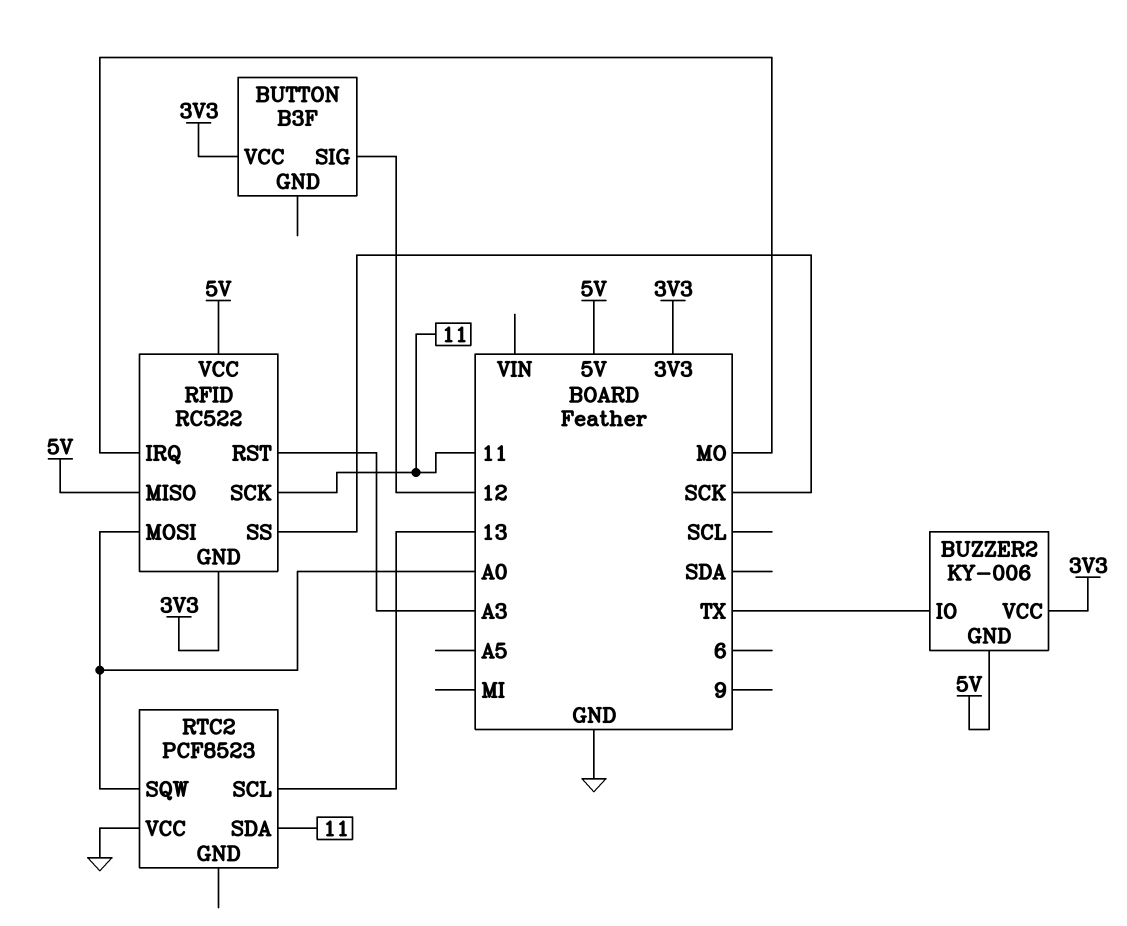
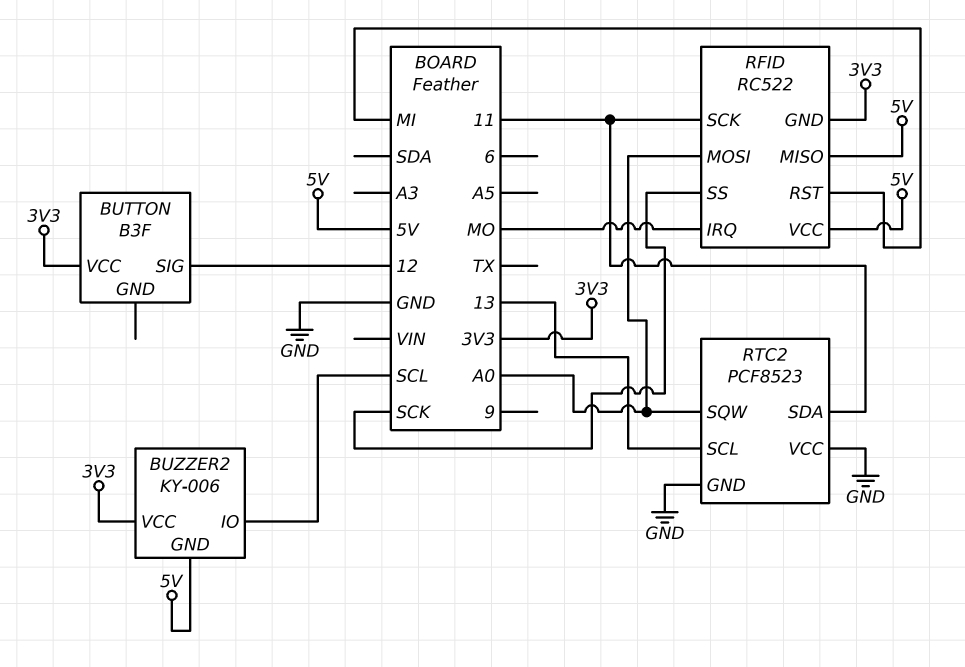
BUZZER2 pin IO: TX -> SCL
RFID pin RST: A3 -> MI
RTC2 pin GND: none -> GND

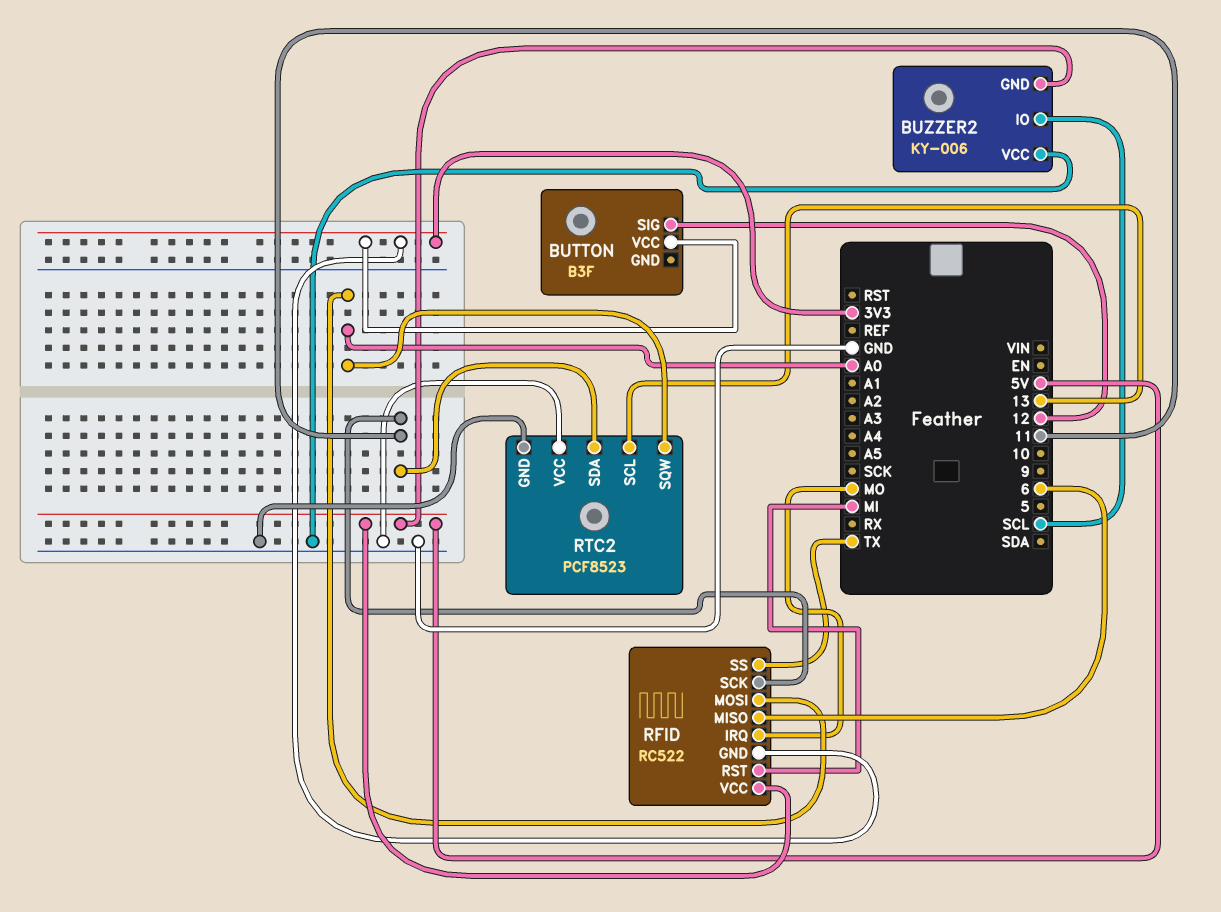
BUZZER2 pin VCC: 3V3 -> GND
RFID pin MISO: 5V -> 6
RFID pin SS: SCK -> TX

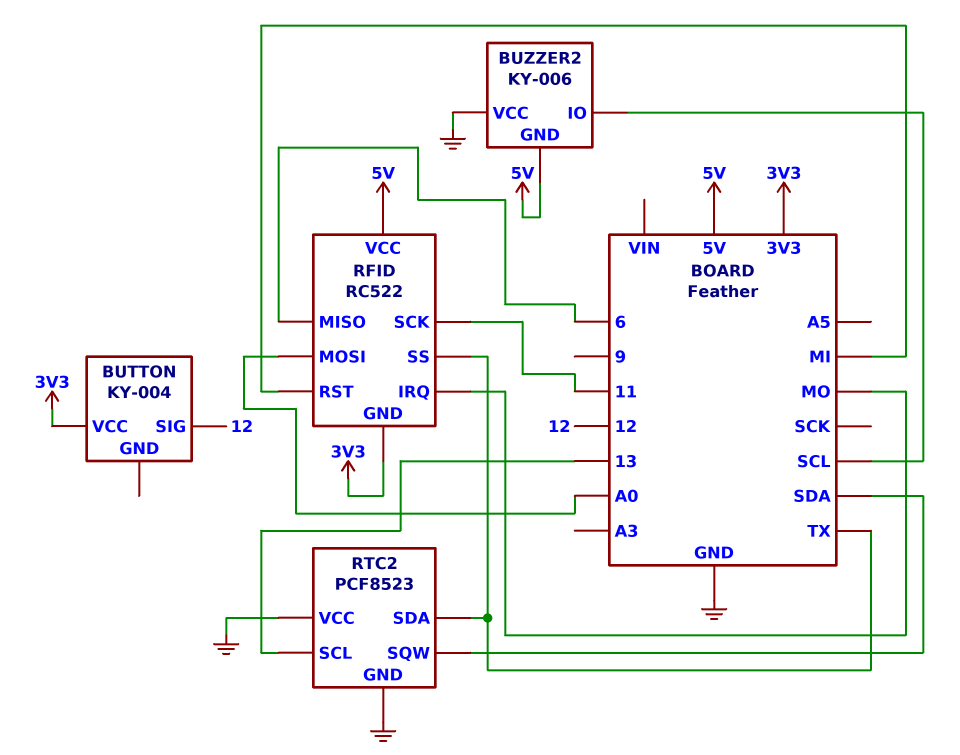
BUTTON: B3F -> KY-004
RTC2 pin SDA: 11 -> TX
RTC2 pin SQW: A0 -> SDA

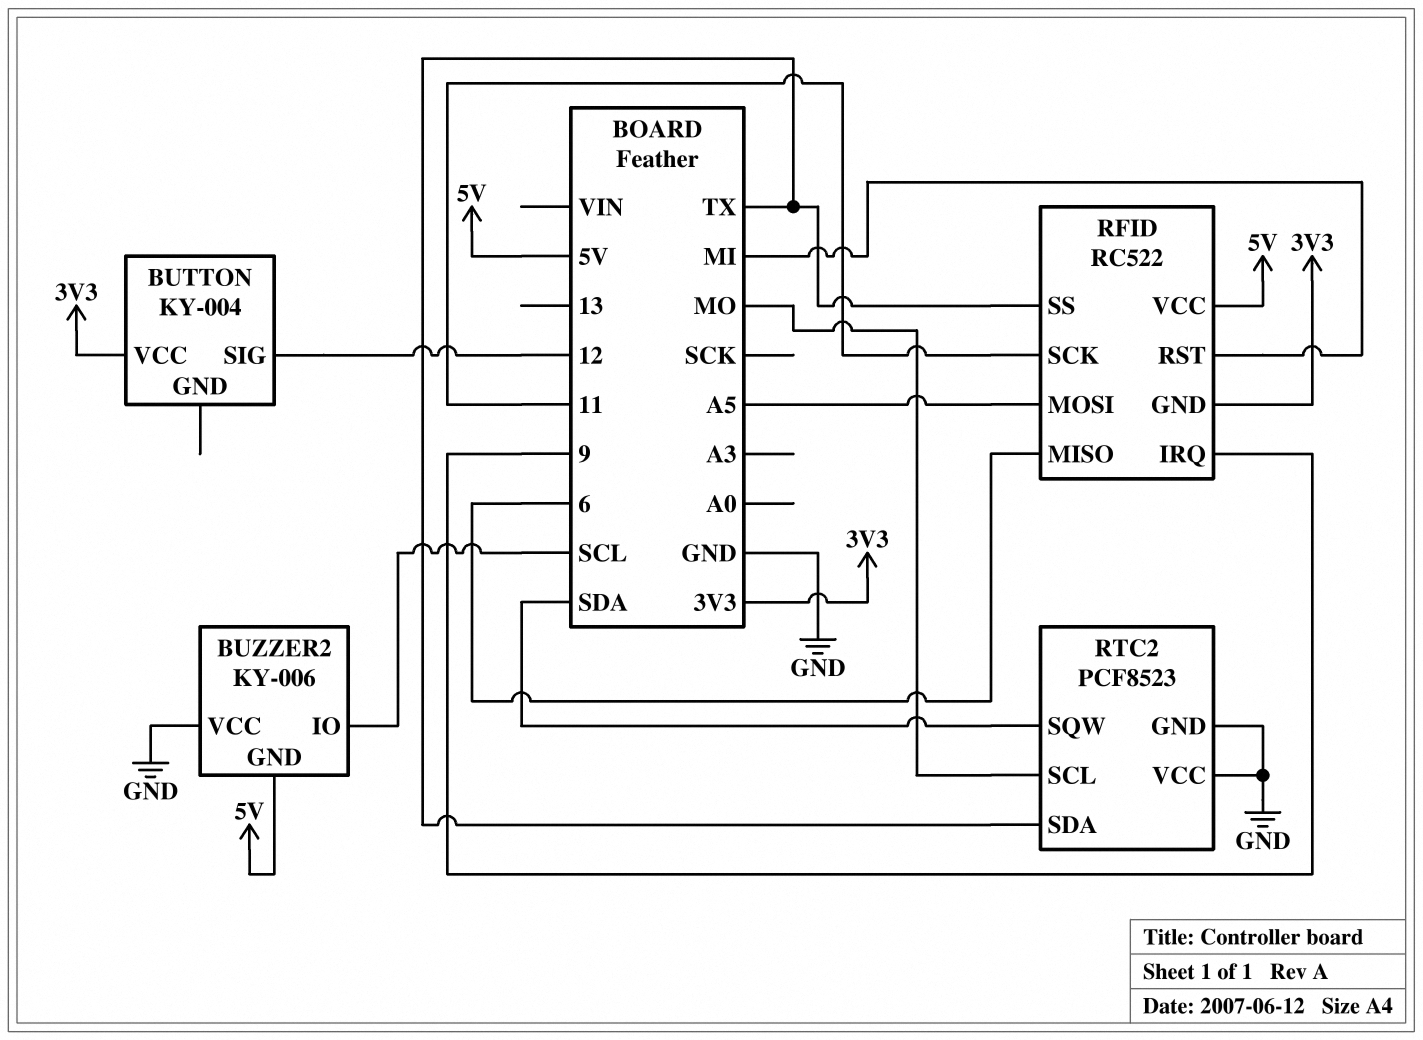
RFID pin IRQ: MO -> 9
RFID pin MOSI: A0 -> A5
RTC2 pin SCL: 13 -> MO

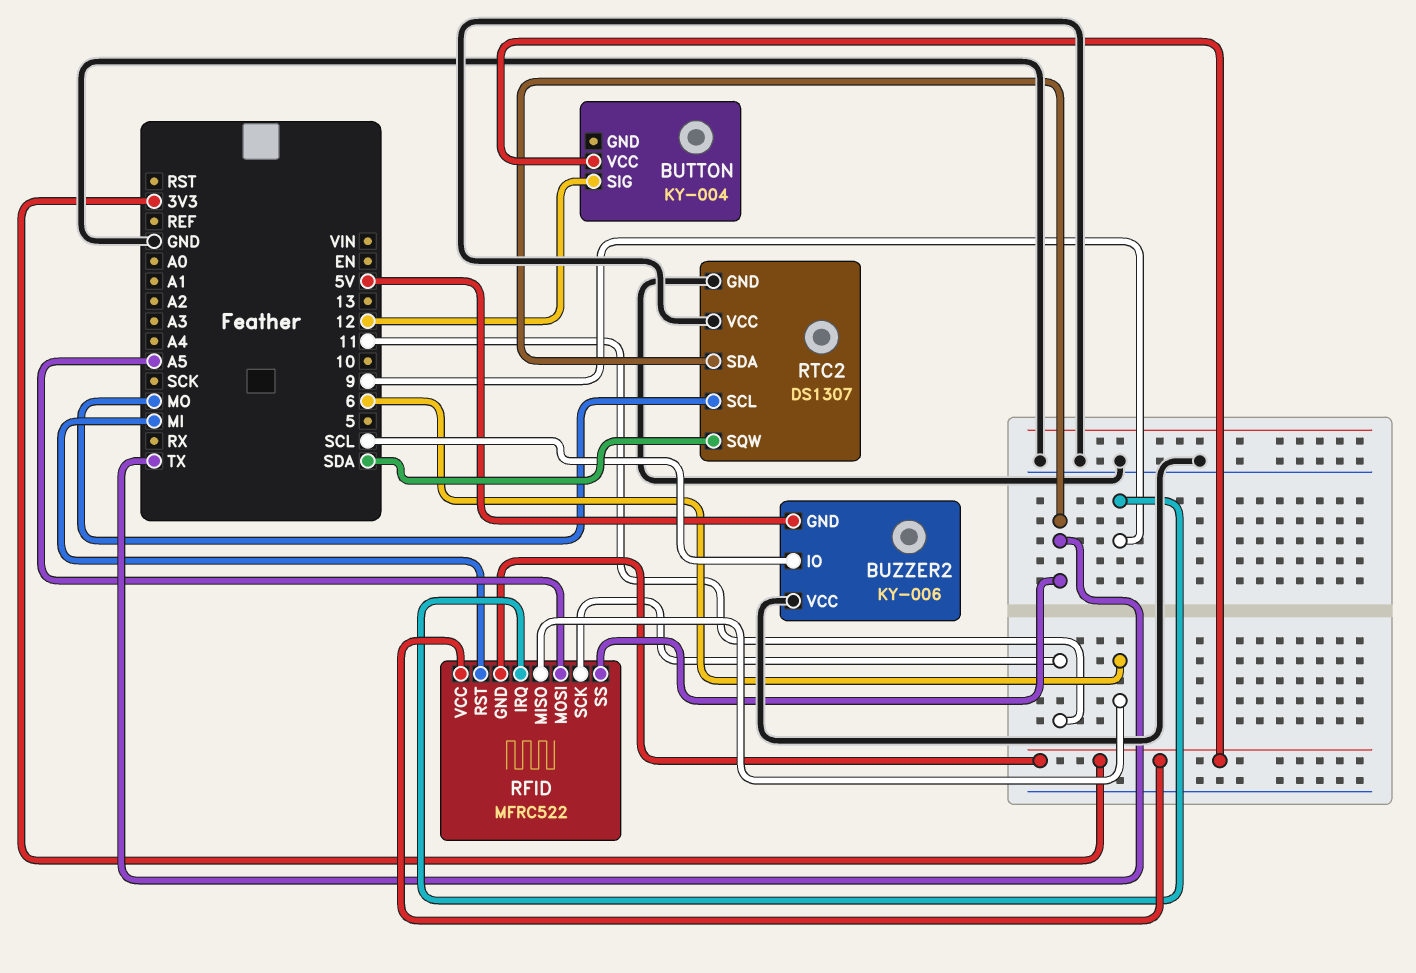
RFID: RC522 -> MFRC522
RFID pin VCC: 5V -> 3V3
RTC2: PCF8523 -> DS1307

